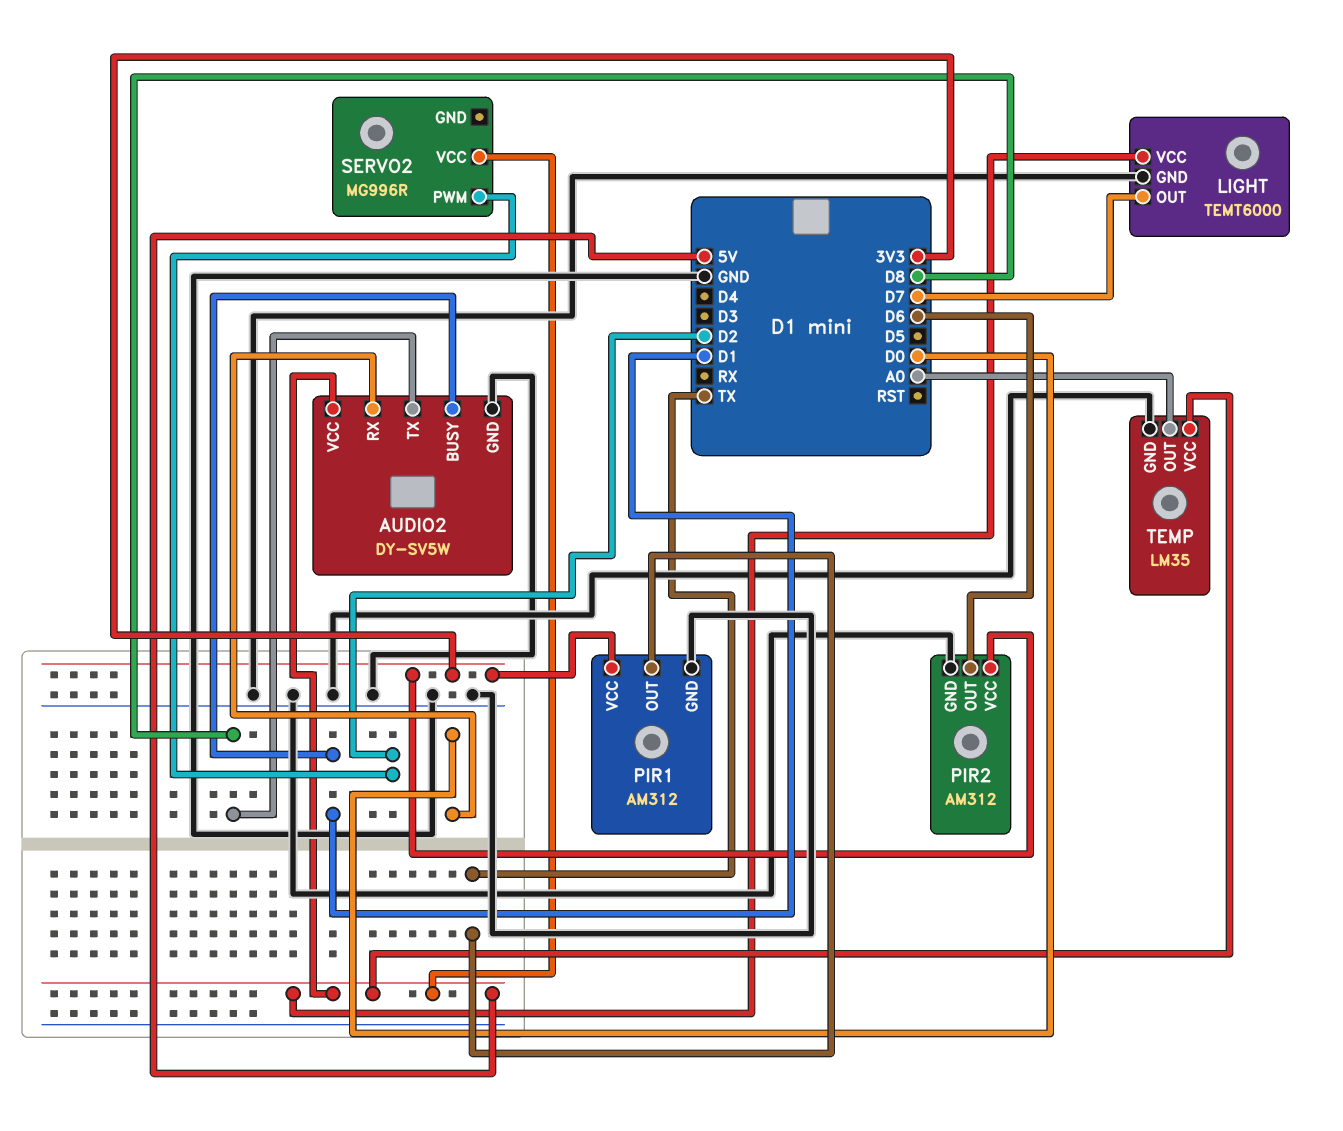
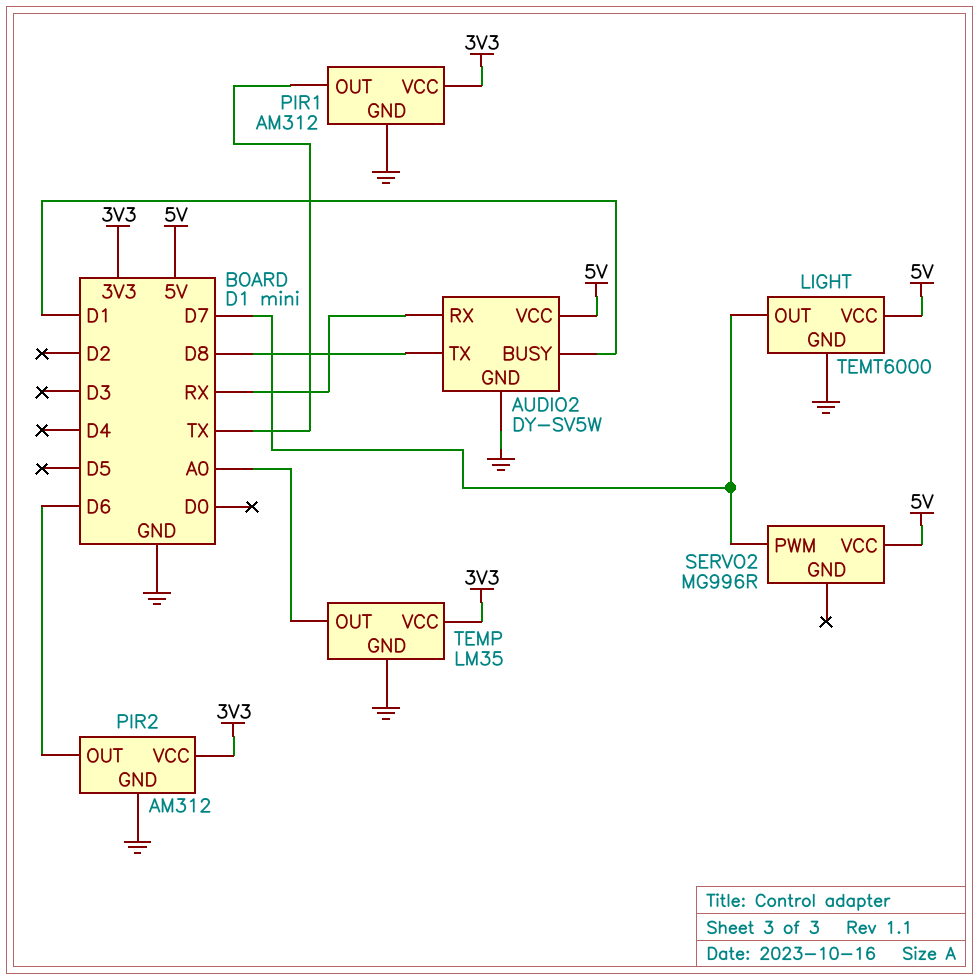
AUDIO2 pin RX: D0 -> RX
SERVO2 pin PWM: D2 -> D7
TEMP pin VCC: 5V -> 3V3

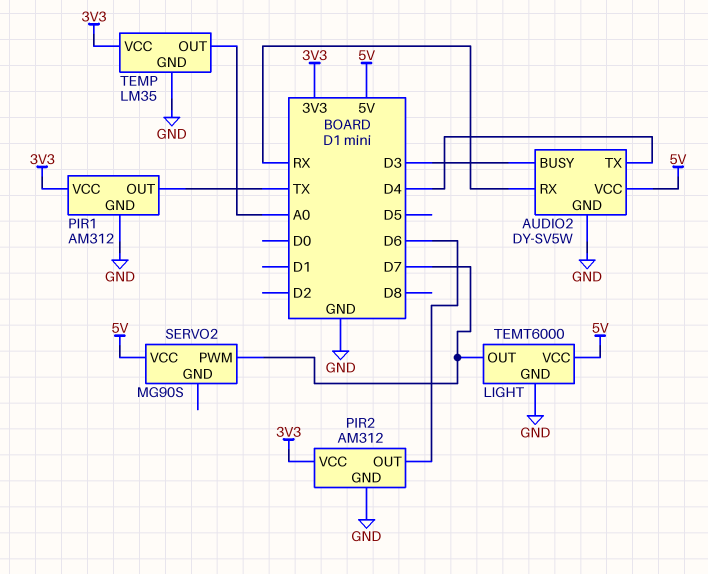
AUDIO2 pin BUSY: D1 -> D3
AUDIO2 pin TX: D8 -> D4
SERVO2: MG996R -> MG90S

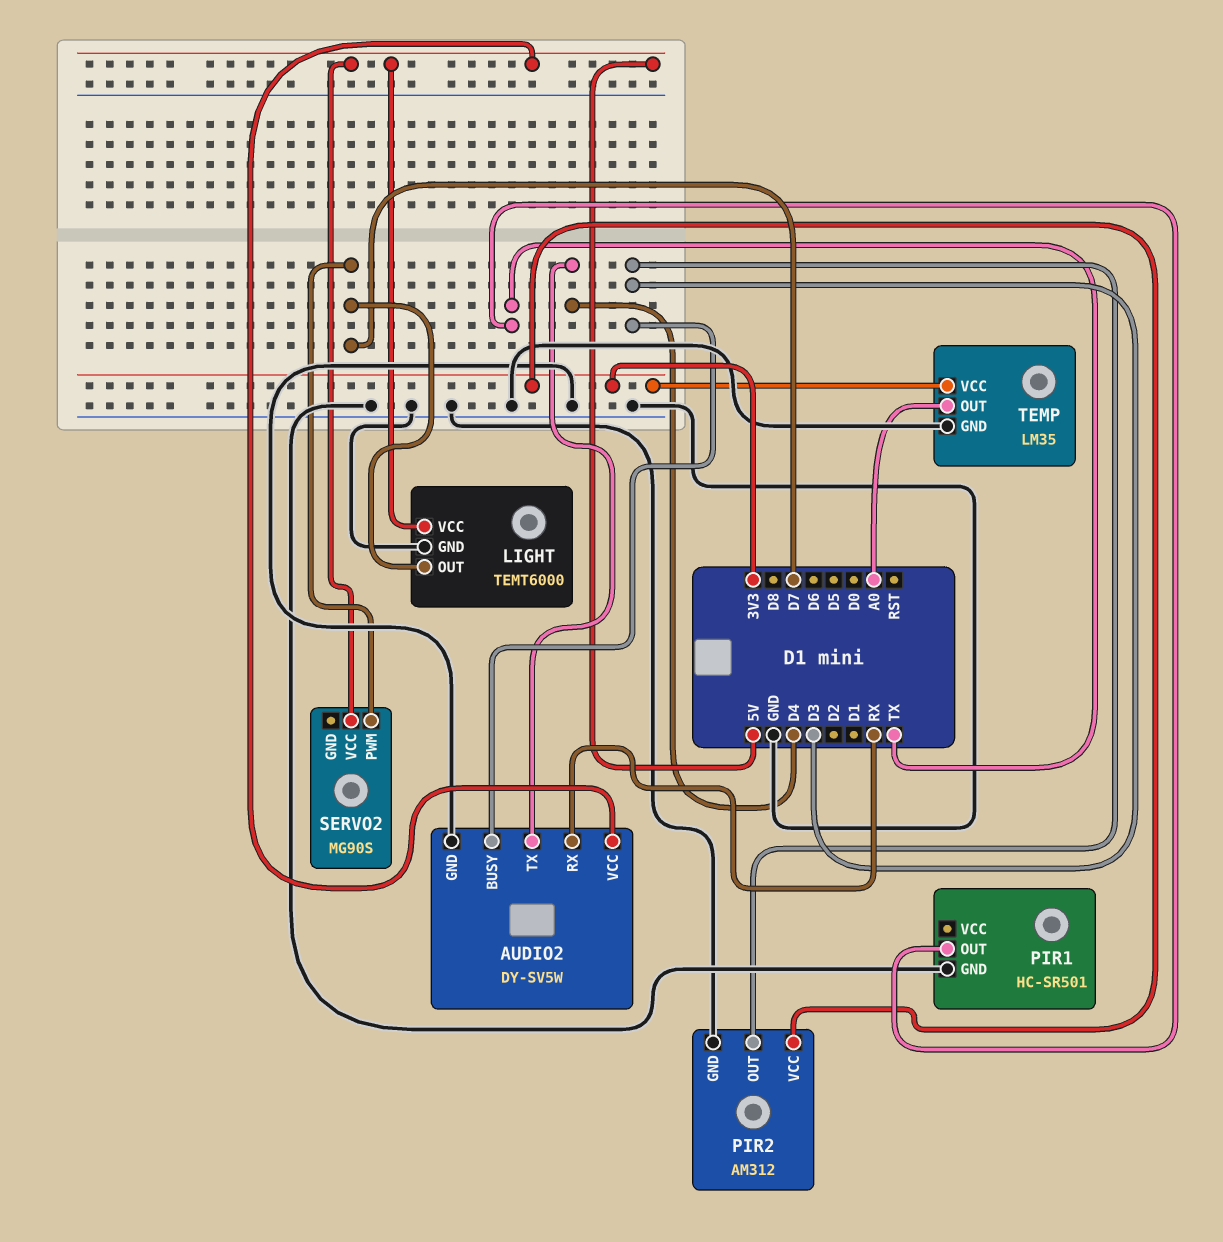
PIR1: AM312 -> HC-SR501
PIR1 pin VCC: 3V3 -> none
PIR2 pin OUT: D6 -> D3

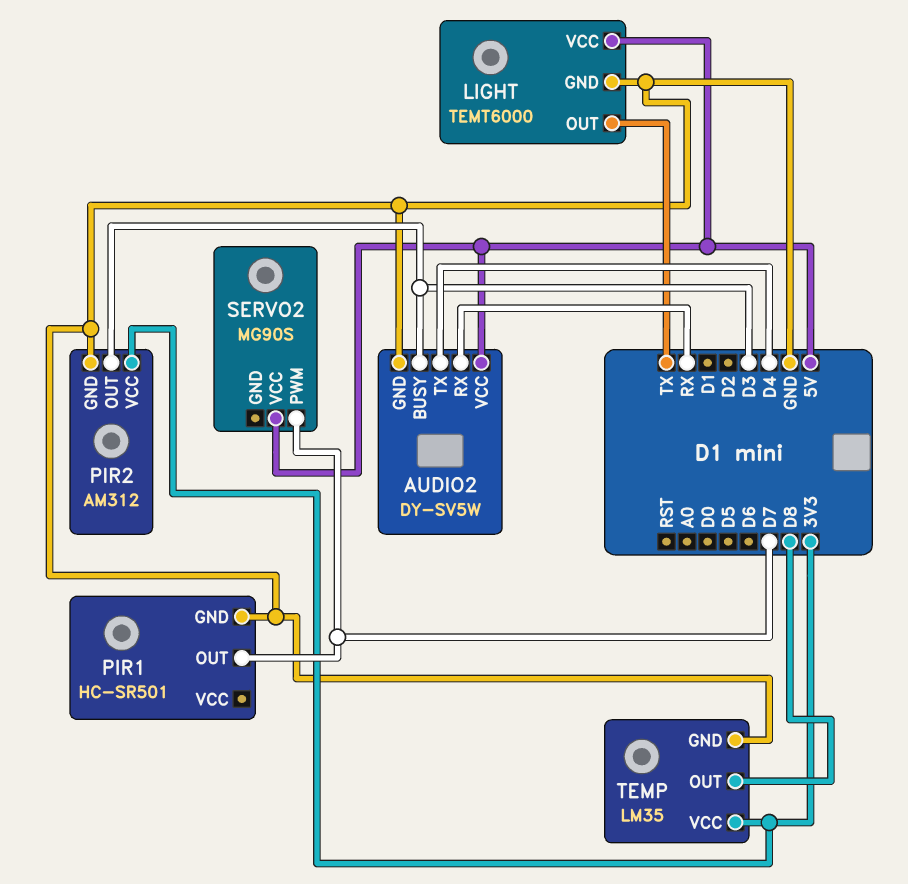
LIGHT pin OUT: D7 -> TX
PIR1 pin OUT: TX -> D7
TEMP pin OUT: A0 -> D8

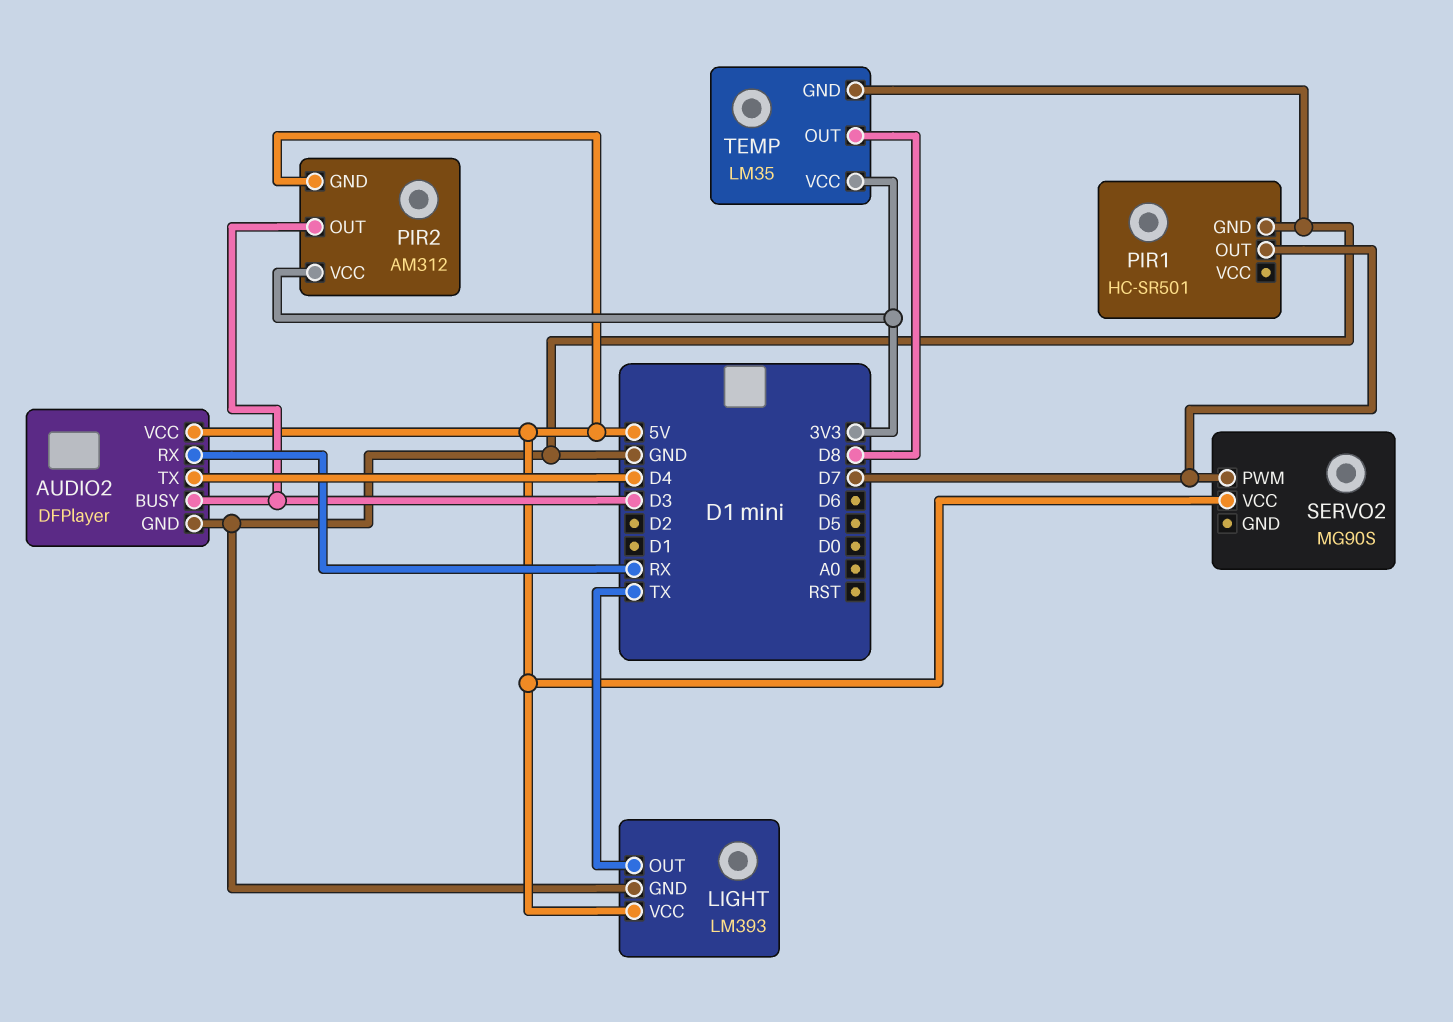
AUDIO2: DY-SV5W -> DFPlayer
LIGHT: TEMT6000 -> LM393
PIR2 pin GND: GND -> 5V

